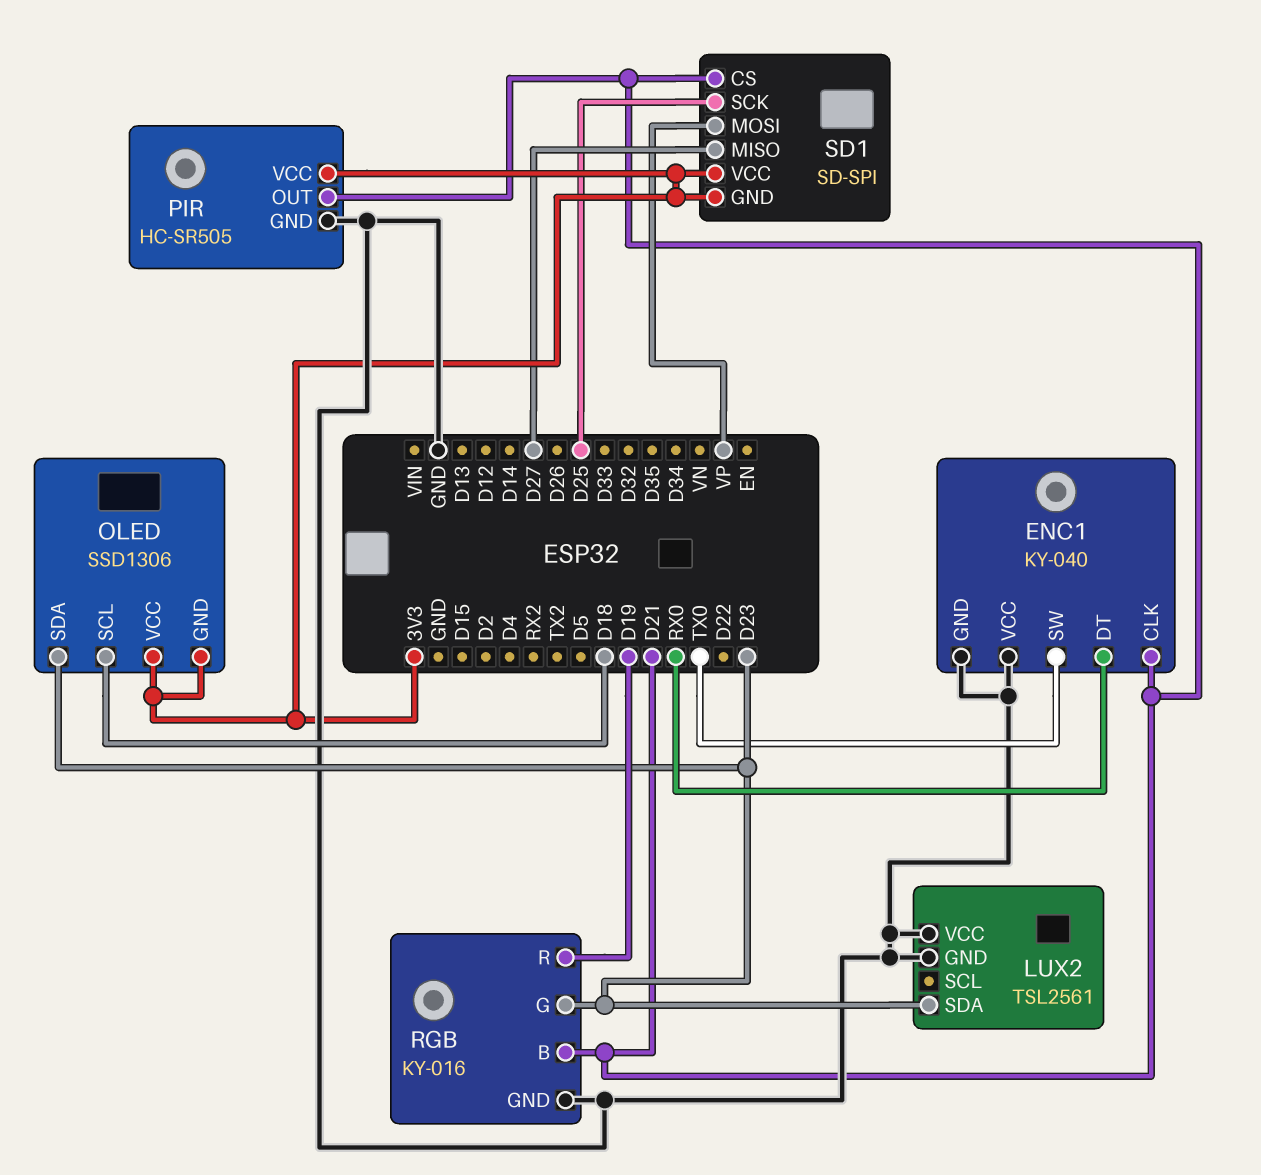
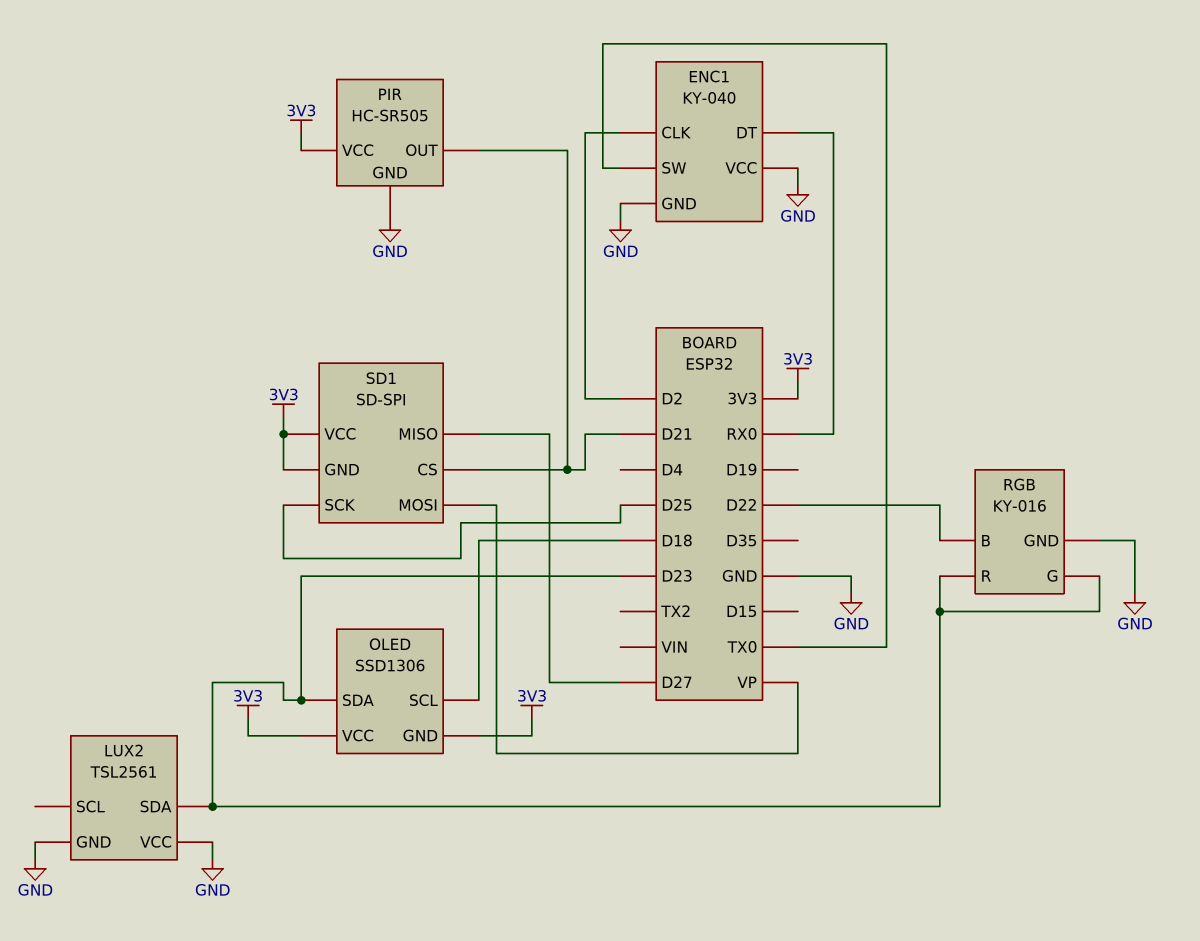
ENC1 pin CLK: D21 -> D2
RGB pin B: D21 -> D22
RGB pin R: D19 -> D23

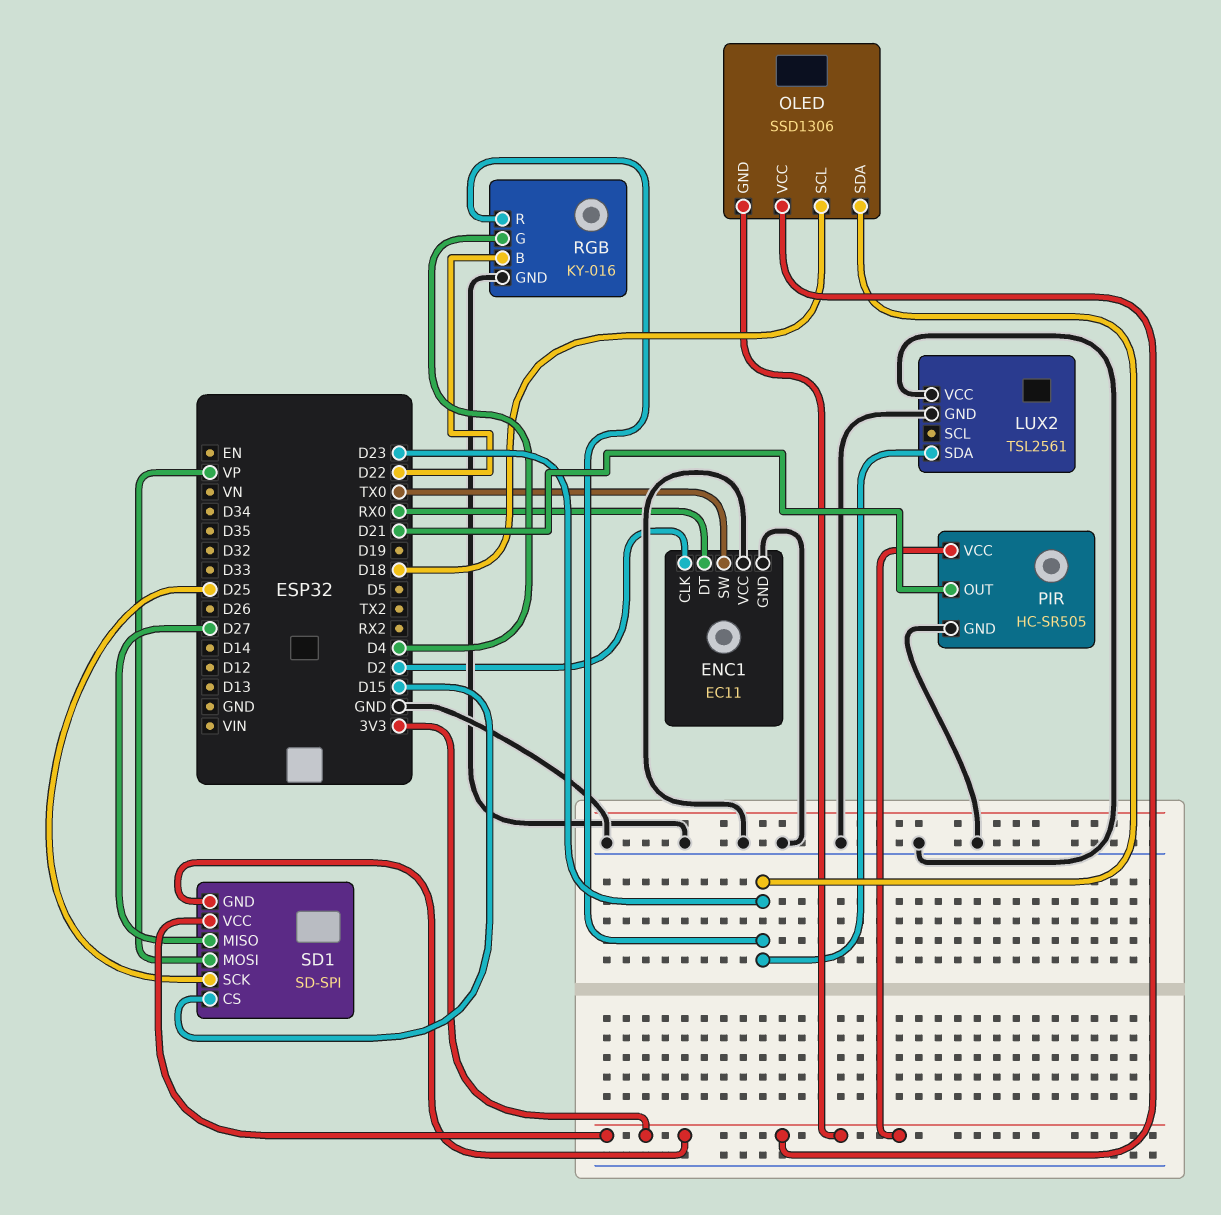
ENC1: KY-040 -> EC11
RGB pin G: D23 -> D4
SD1 pin CS: D21 -> D15

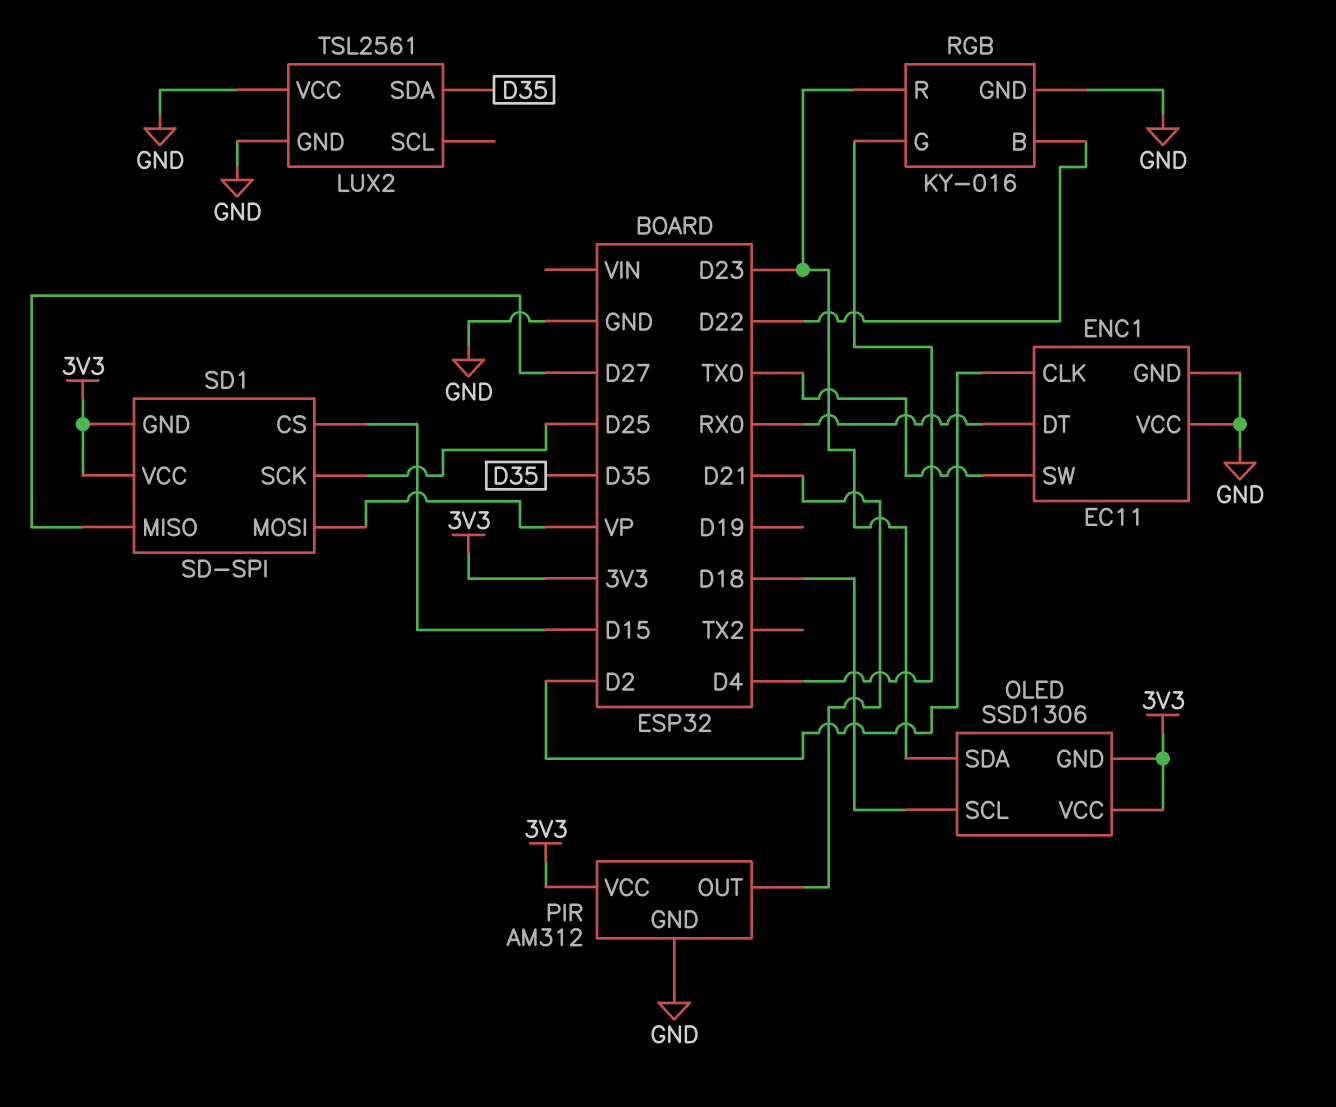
LUX2 pin SDA: D23 -> D35
PIR: HC-SR505 -> AM312

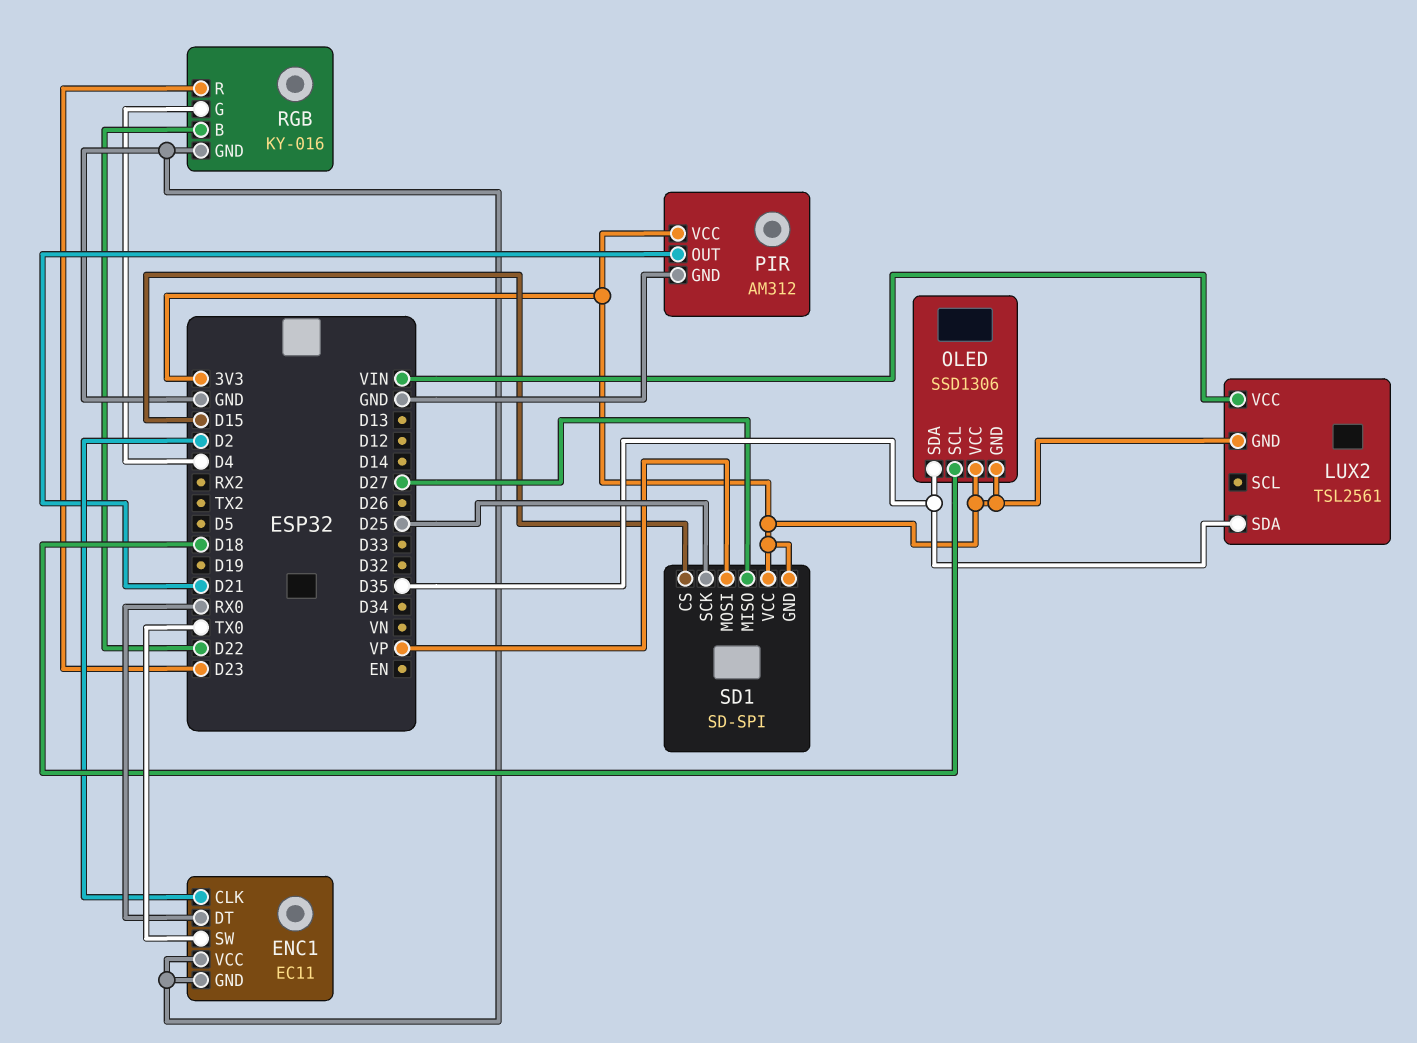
LUX2 pin GND: GND -> 3V3
LUX2 pin VCC: GND -> VIN
OLED pin SDA: D23 -> D35

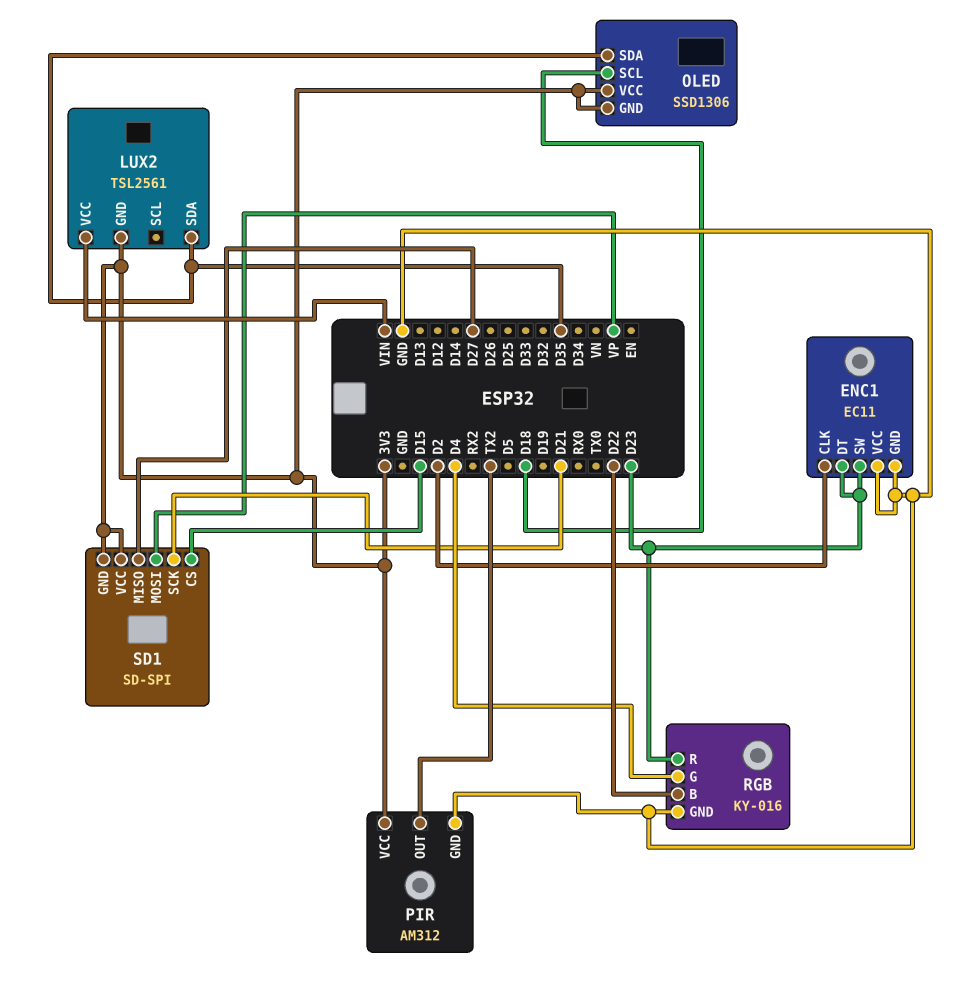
ENC1 pin DT: RX0 -> D23
ENC1 pin SW: TX0 -> D23
PIR pin OUT: D21 -> TX2
SD1 pin SCK: D25 -> D21

